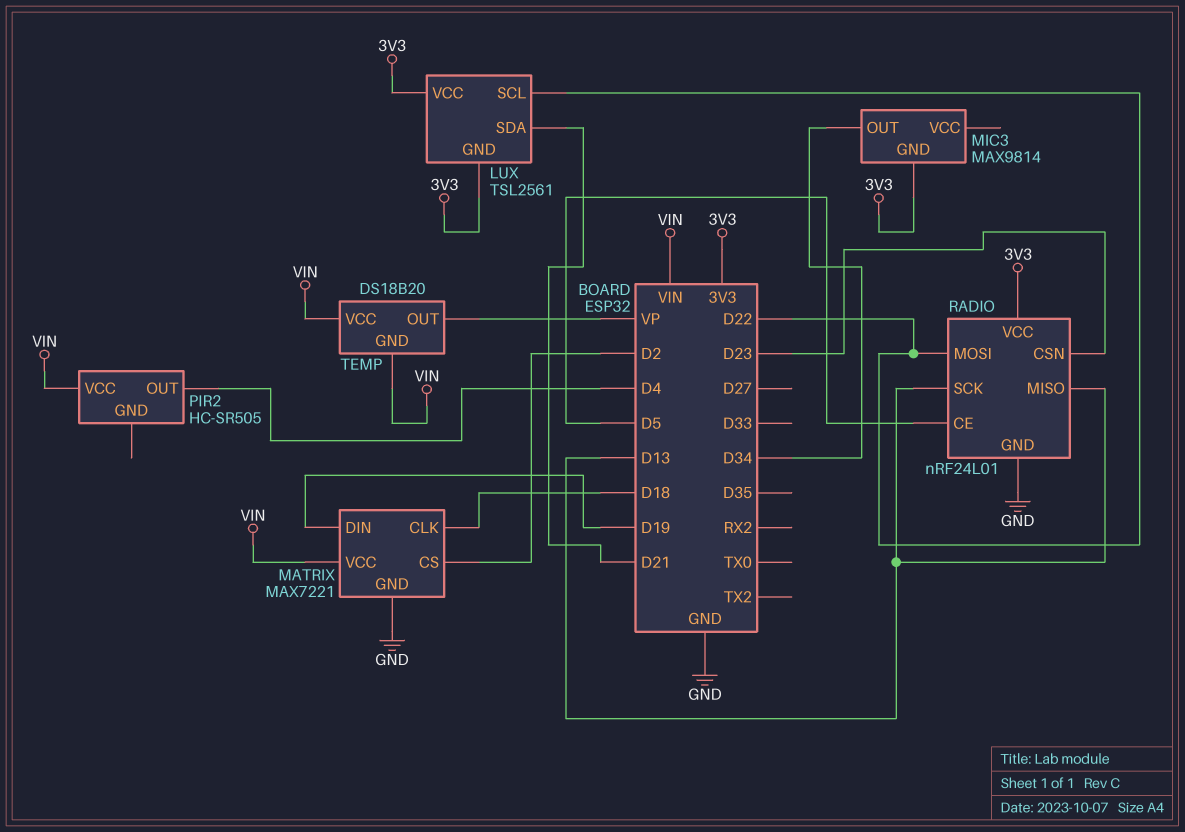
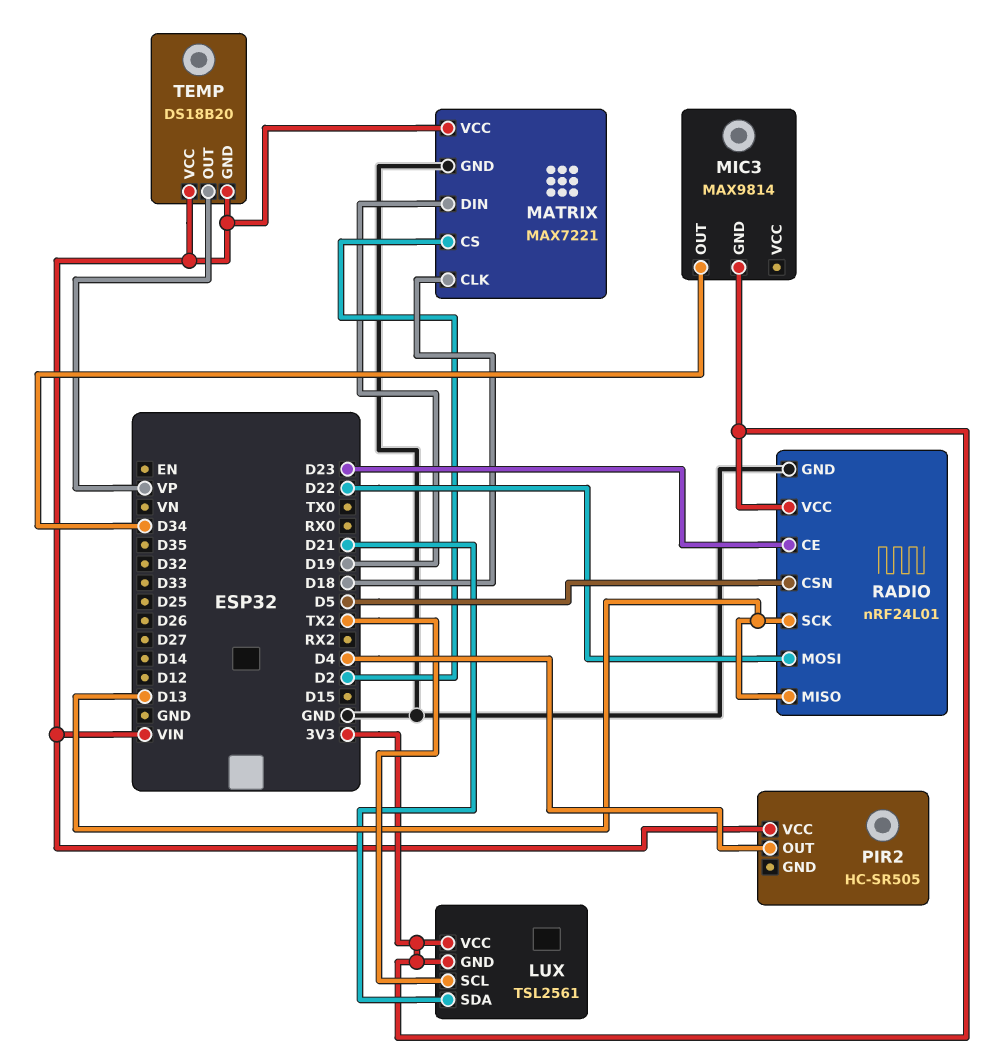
LUX pin SCL: D22 -> TX2
RADIO pin CE: D5 -> D23
RADIO pin CSN: D23 -> D5

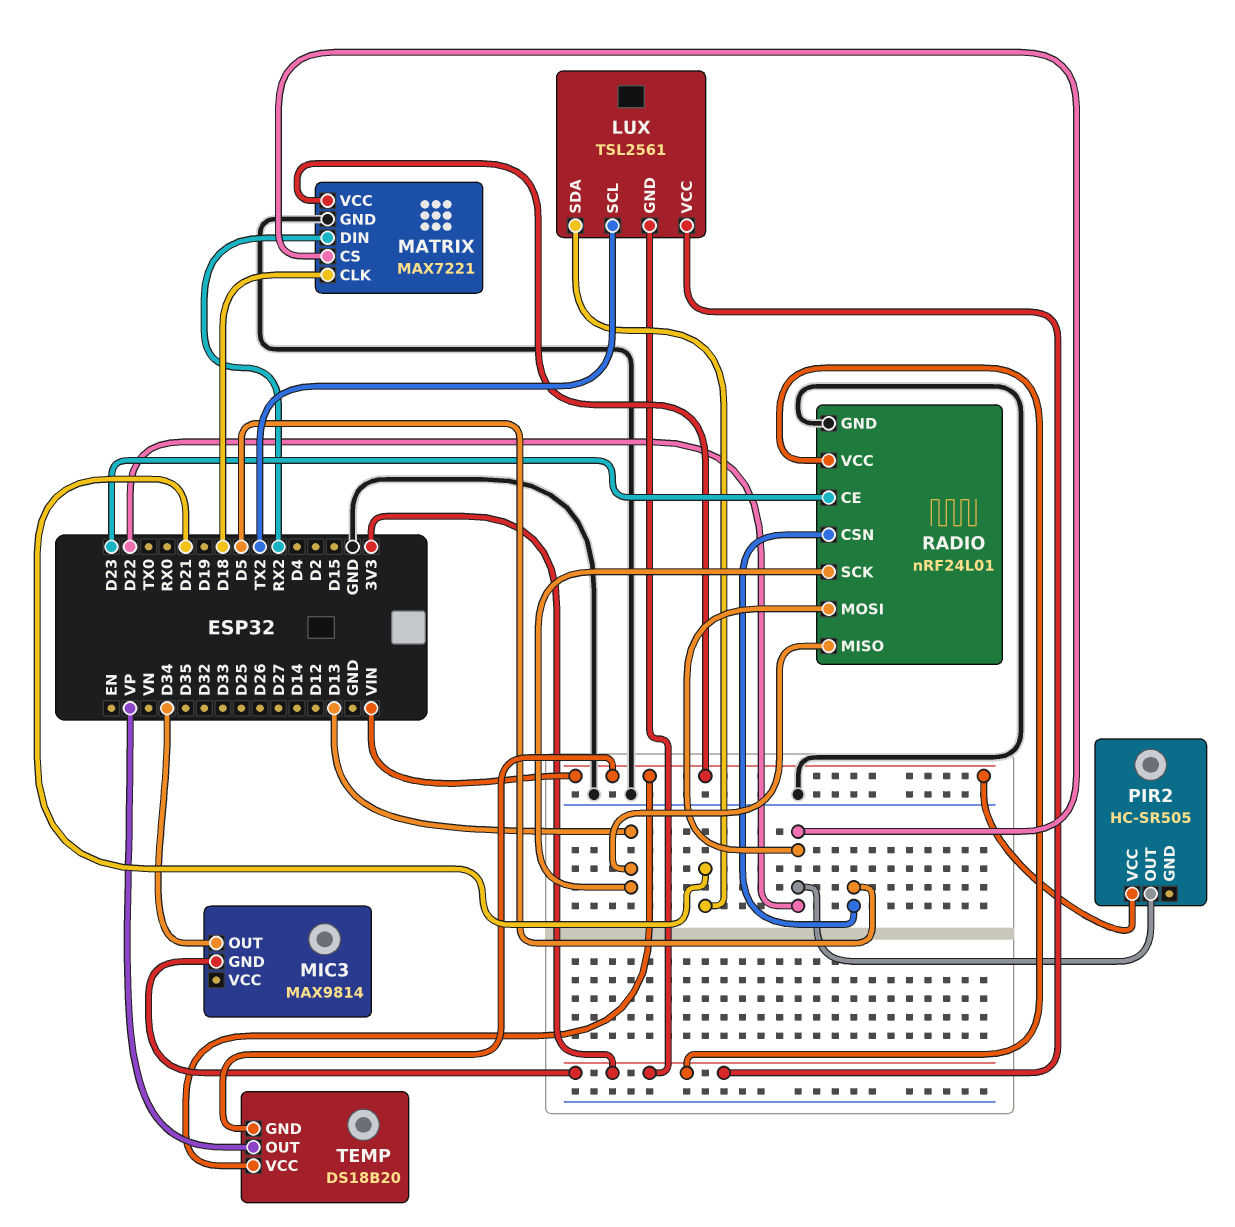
MATRIX pin CS: D2 -> D22
MATRIX pin DIN: D19 -> RX2
PIR2 pin OUT: D4 -> D22

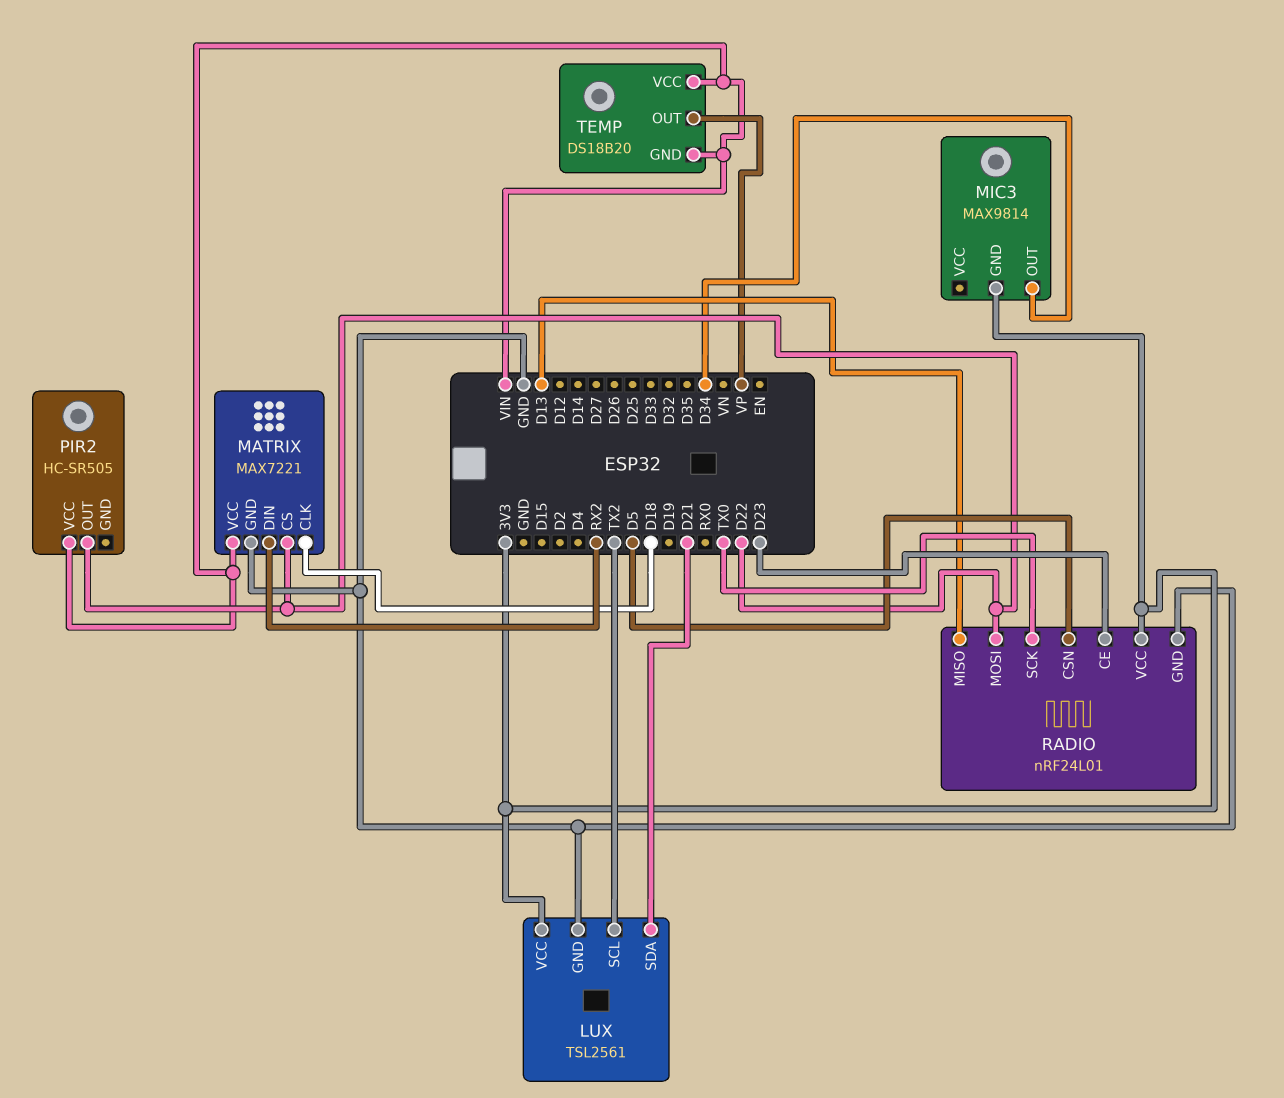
LUX pin GND: 3V3 -> GND
RADIO pin SCK: D13 -> TX0

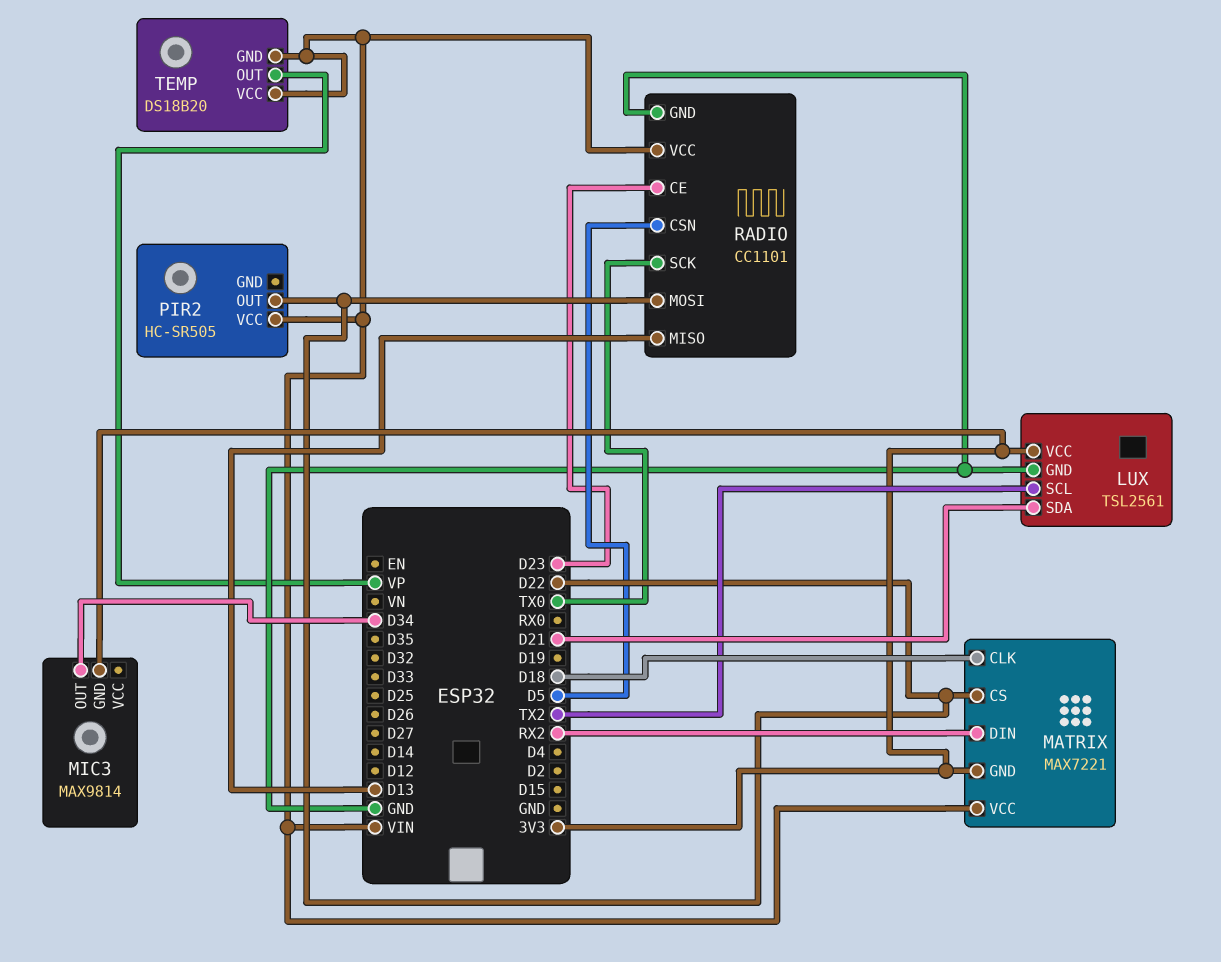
MATRIX pin GND: GND -> 3V3
RADIO: nRF24L01 -> CC1101
RADIO pin VCC: 3V3 -> VIN

